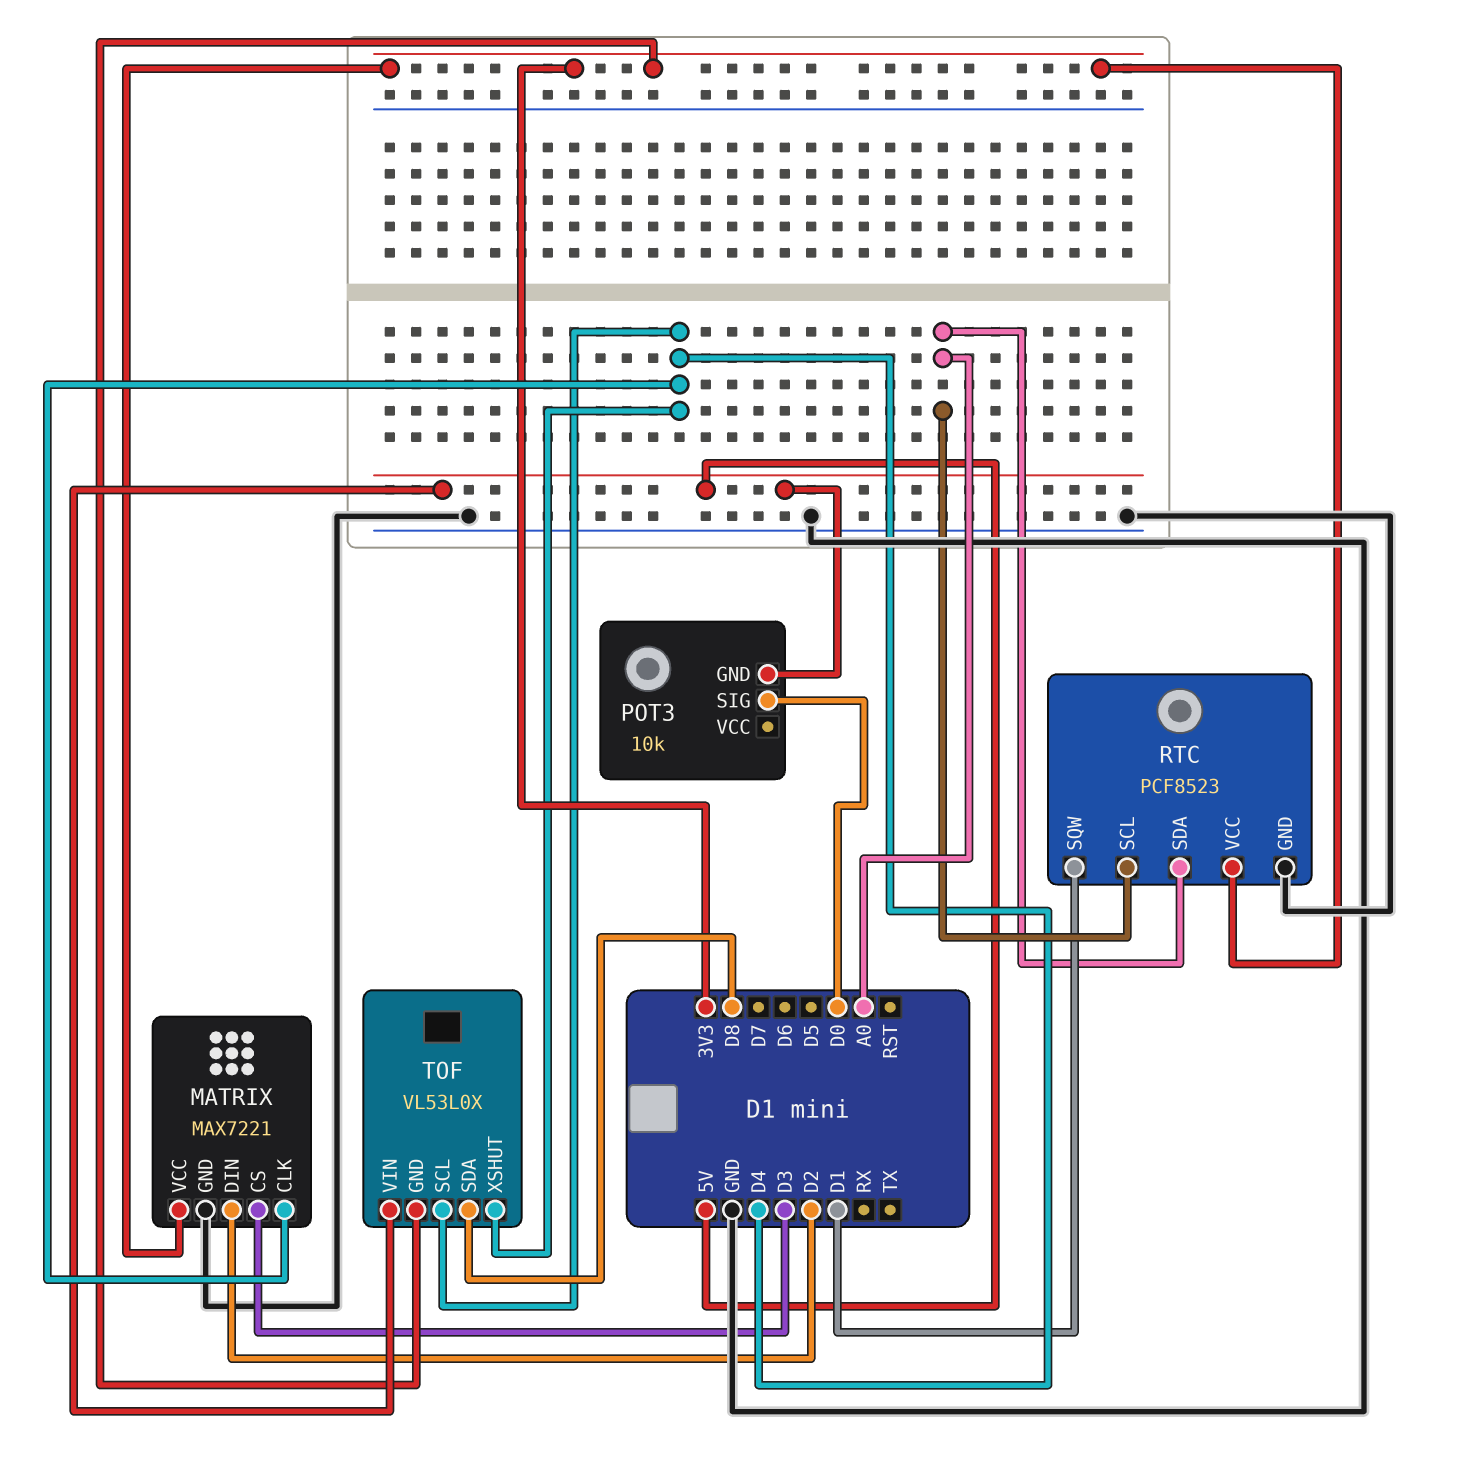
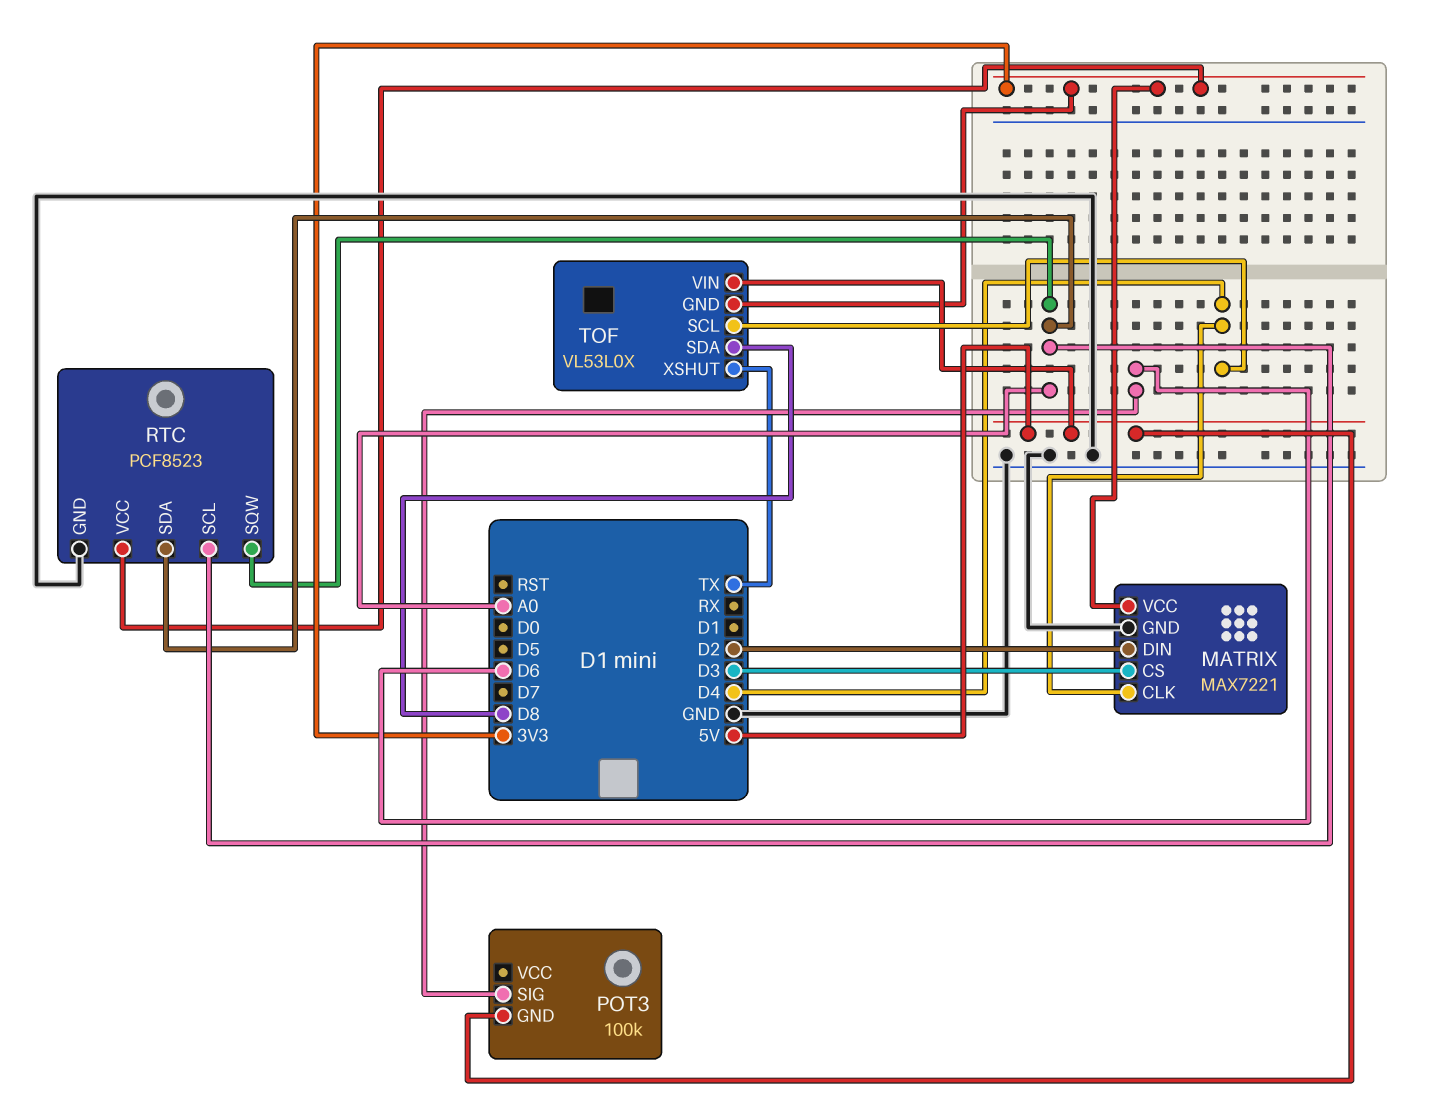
POT3: 10k -> 100k
POT3 pin SIG: D0 -> D6
RTC pin SQW: D1 -> A0
TOF pin XSHUT: D4 -> TX

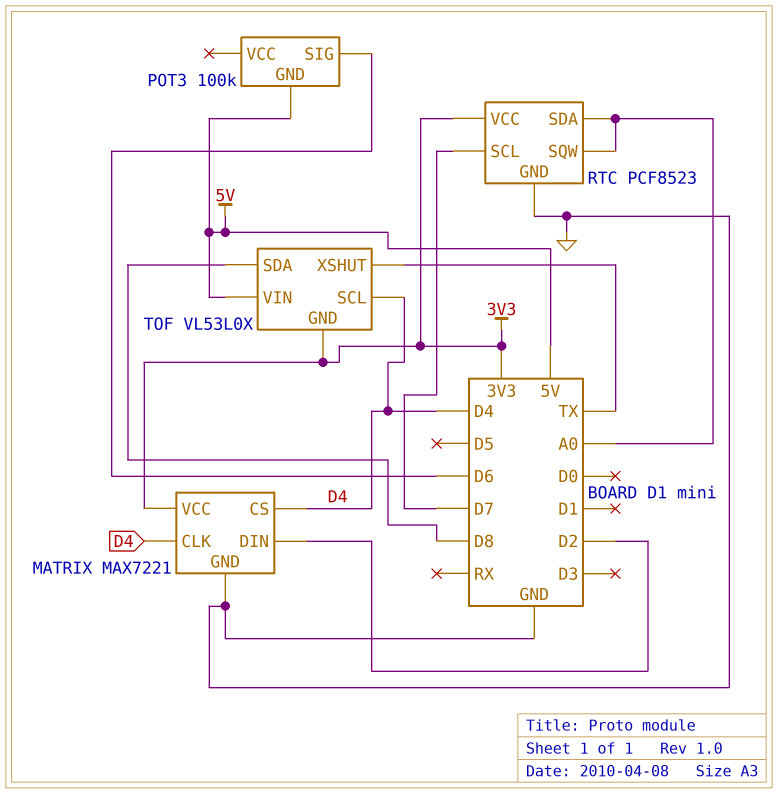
MATRIX pin CS: D3 -> D4
RTC pin SCL: A0 -> D7

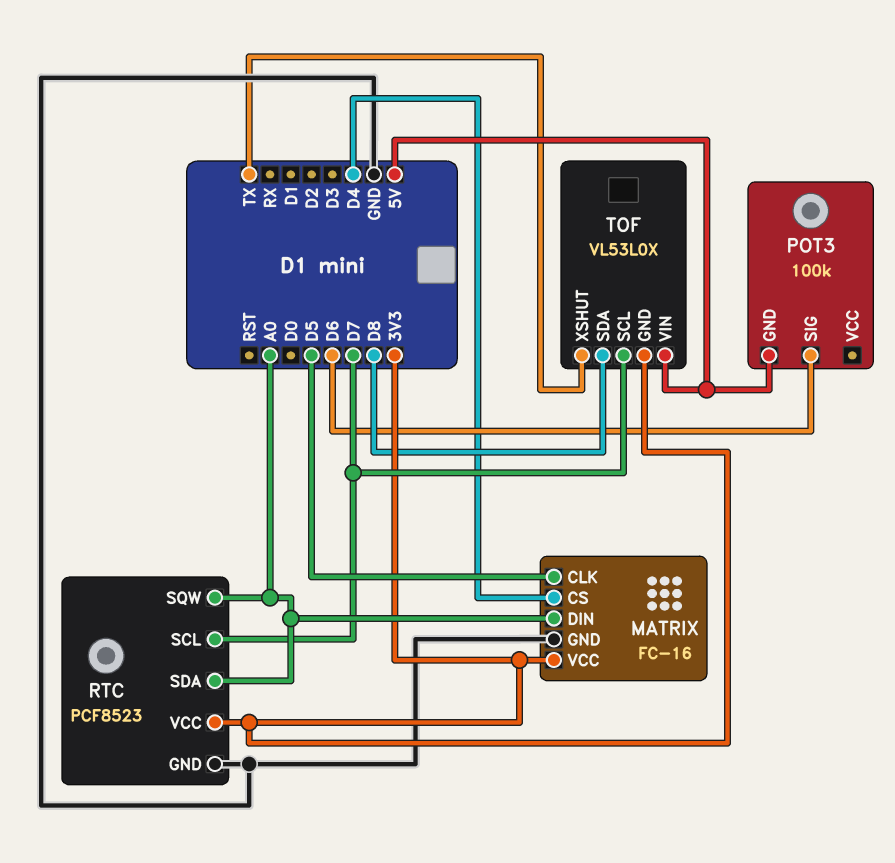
MATRIX: MAX7221 -> FC-16
MATRIX pin CLK: D4 -> D5
MATRIX pin DIN: D2 -> A0
TOF pin SCL: D4 -> D7

